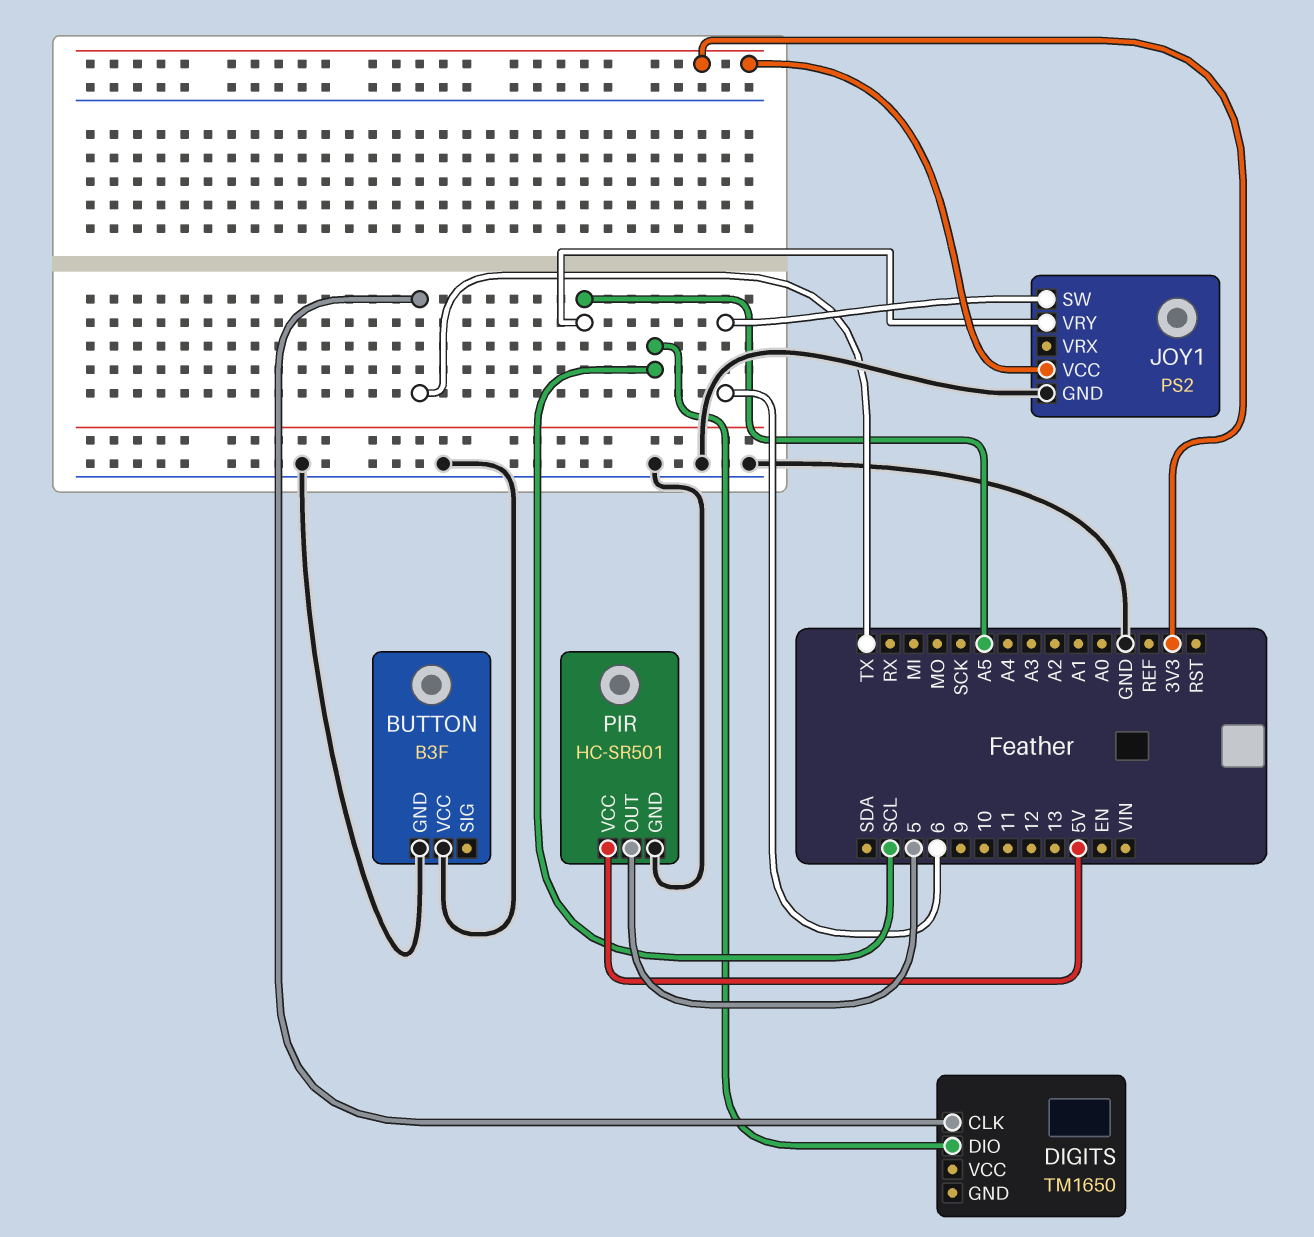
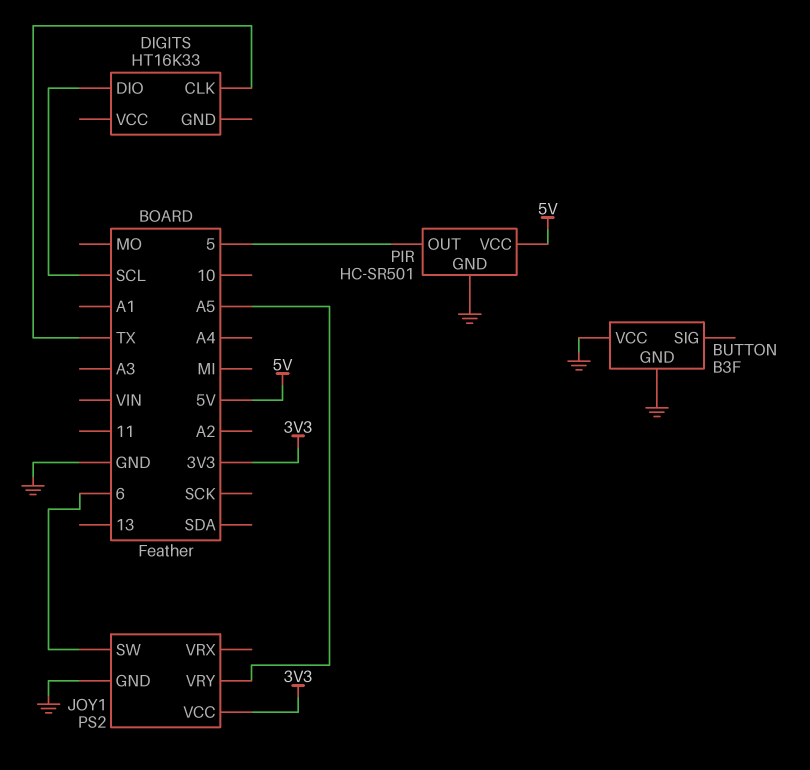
DIGITS: TM1650 -> HT16K33

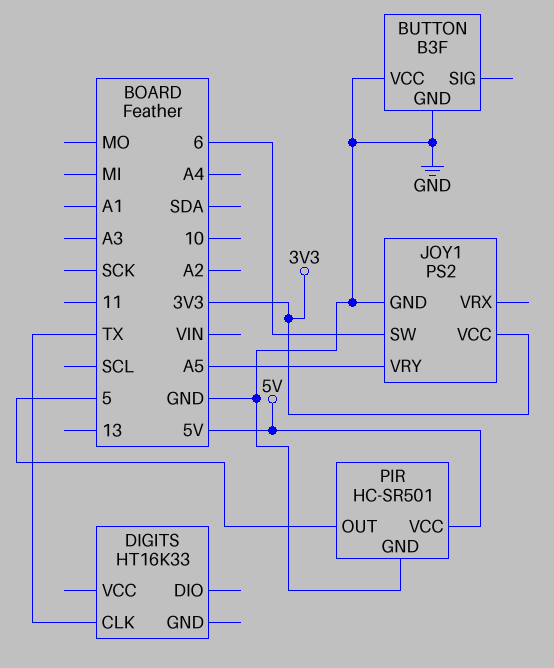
DIGITS pin DIO: SCL -> none

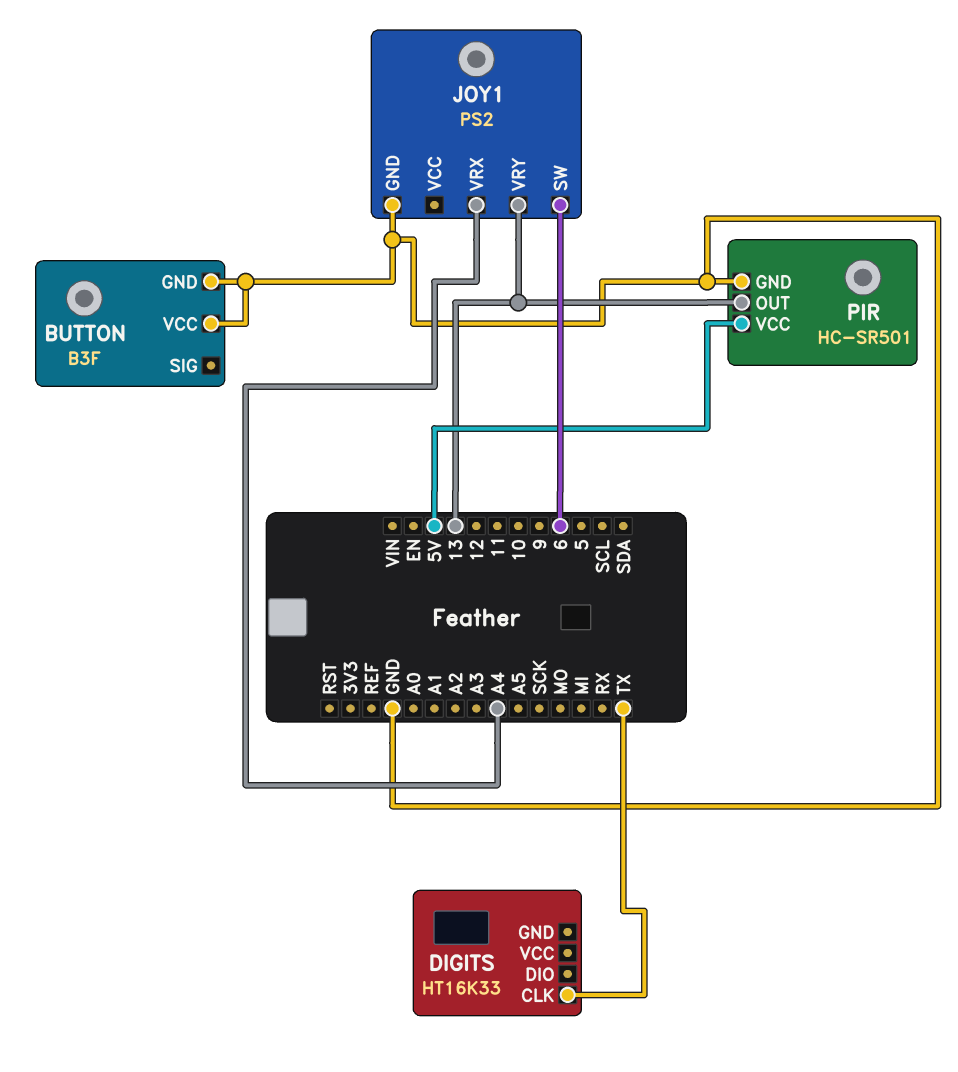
JOY1 pin VCC: 3V3 -> none
JOY1 pin VRX: none -> A4
JOY1 pin VRY: A5 -> 13
PIR pin OUT: 5 -> 13

